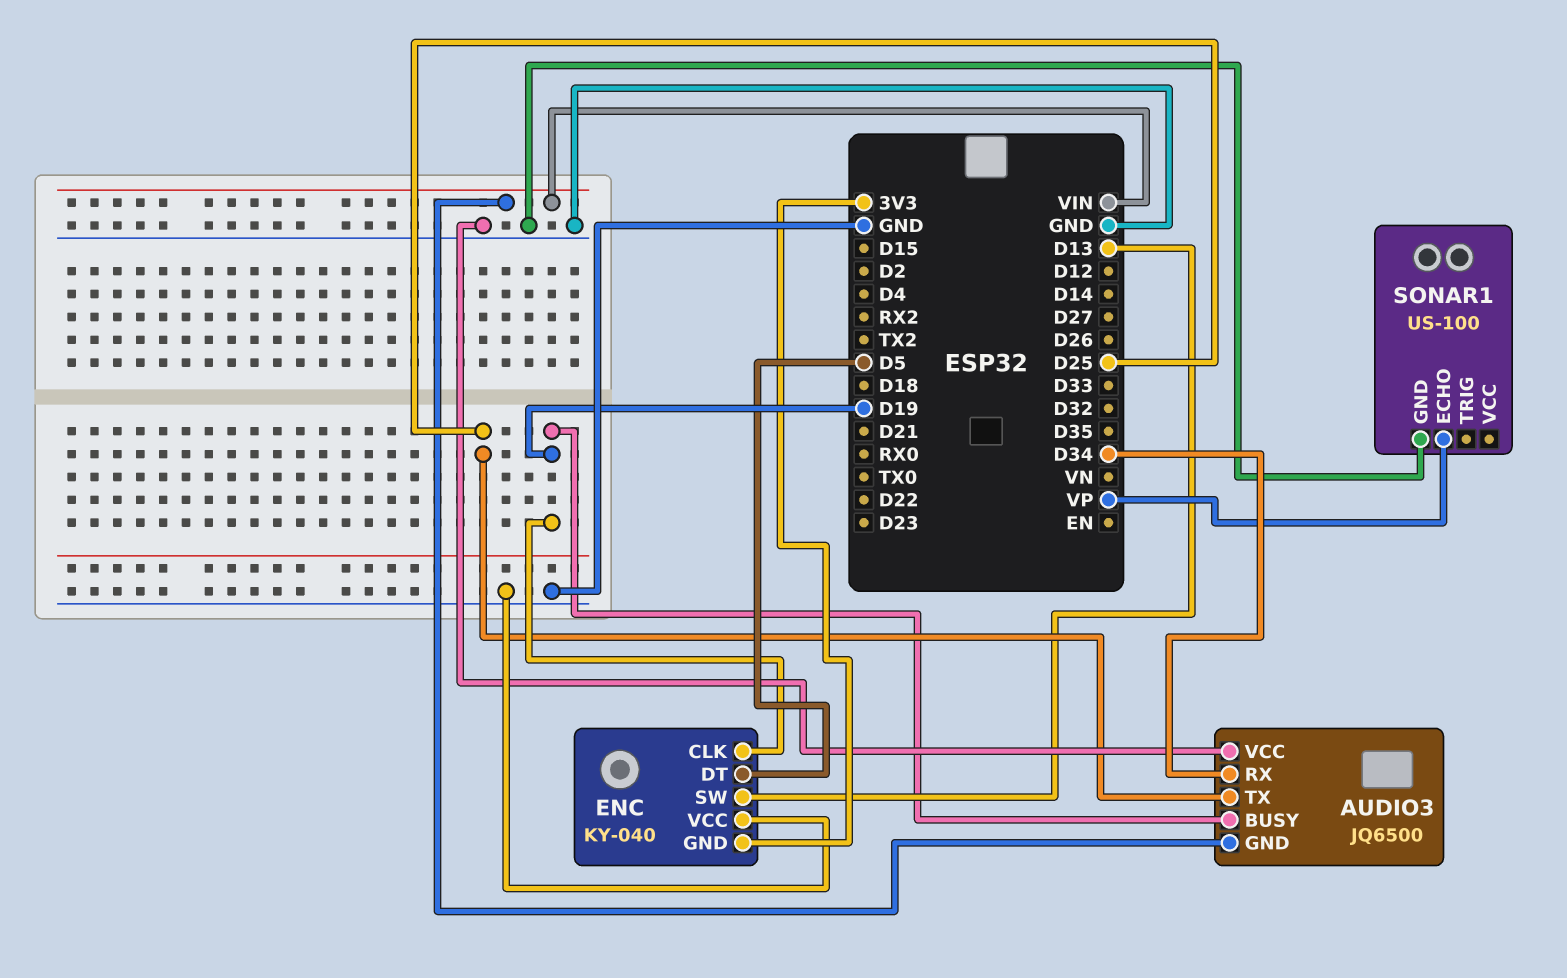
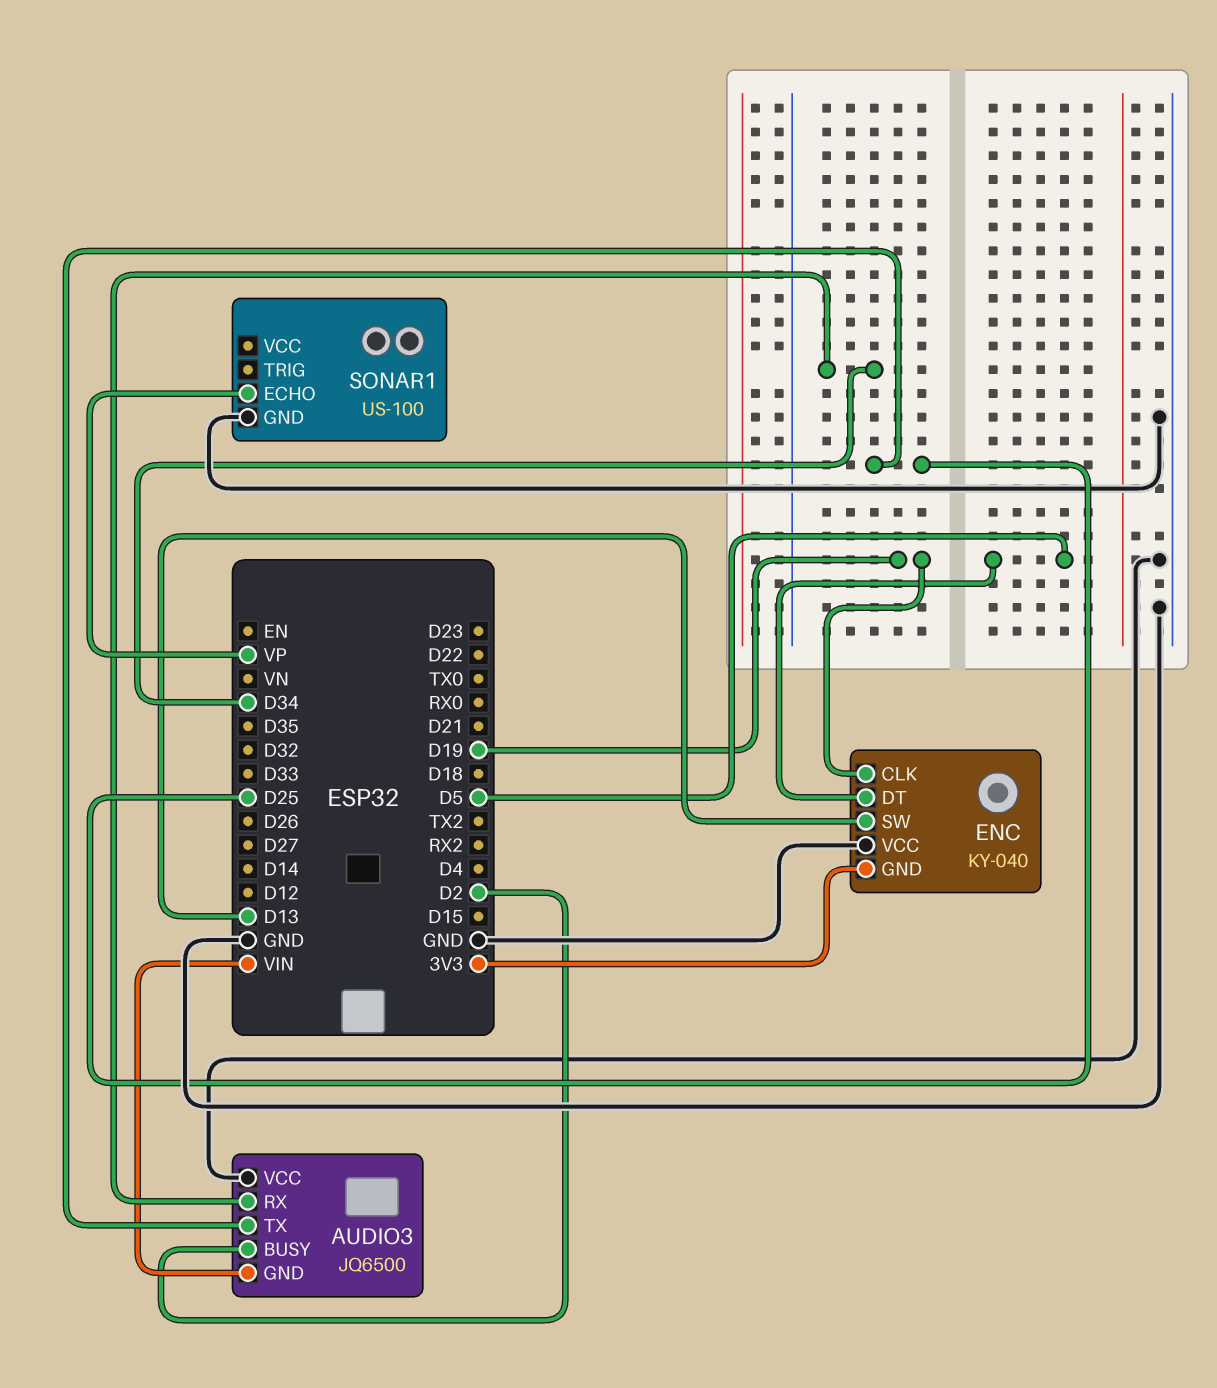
AUDIO3 pin BUSY: D19 -> D2

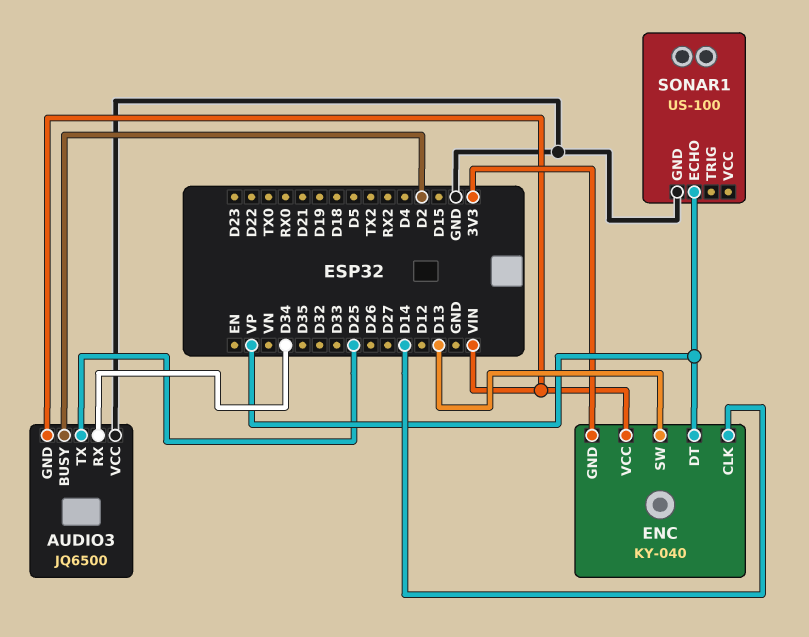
ENC pin CLK: D19 -> D14
ENC pin DT: D5 -> VP
ENC pin VCC: GND -> VIN

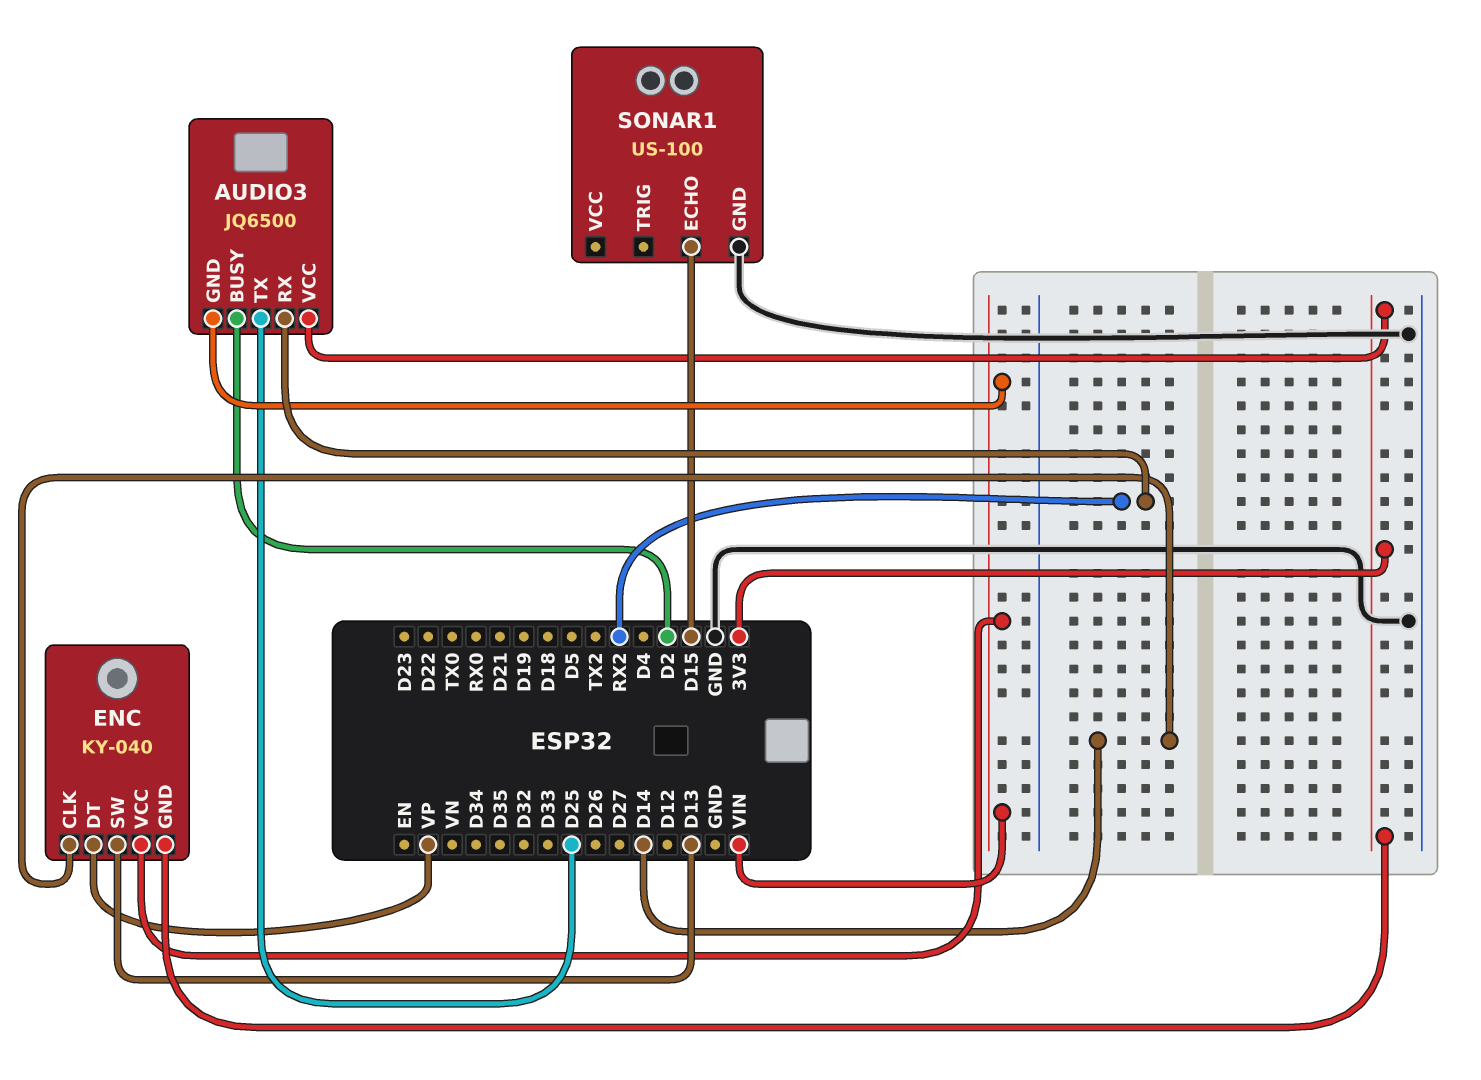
AUDIO3 pin RX: D34 -> RX2
AUDIO3 pin VCC: GND -> 3V3
SONAR1 pin ECHO: VP -> D15

